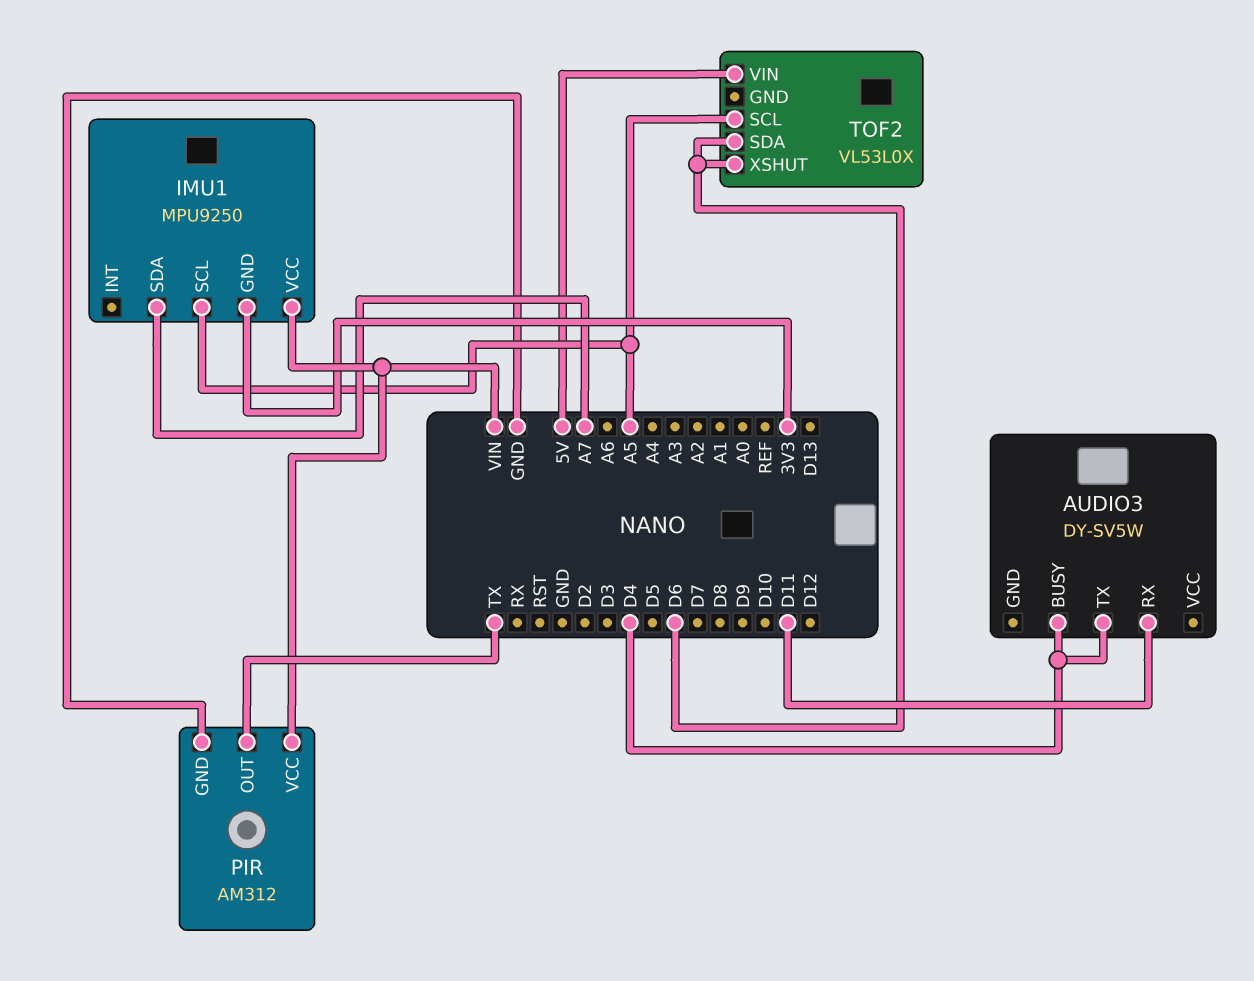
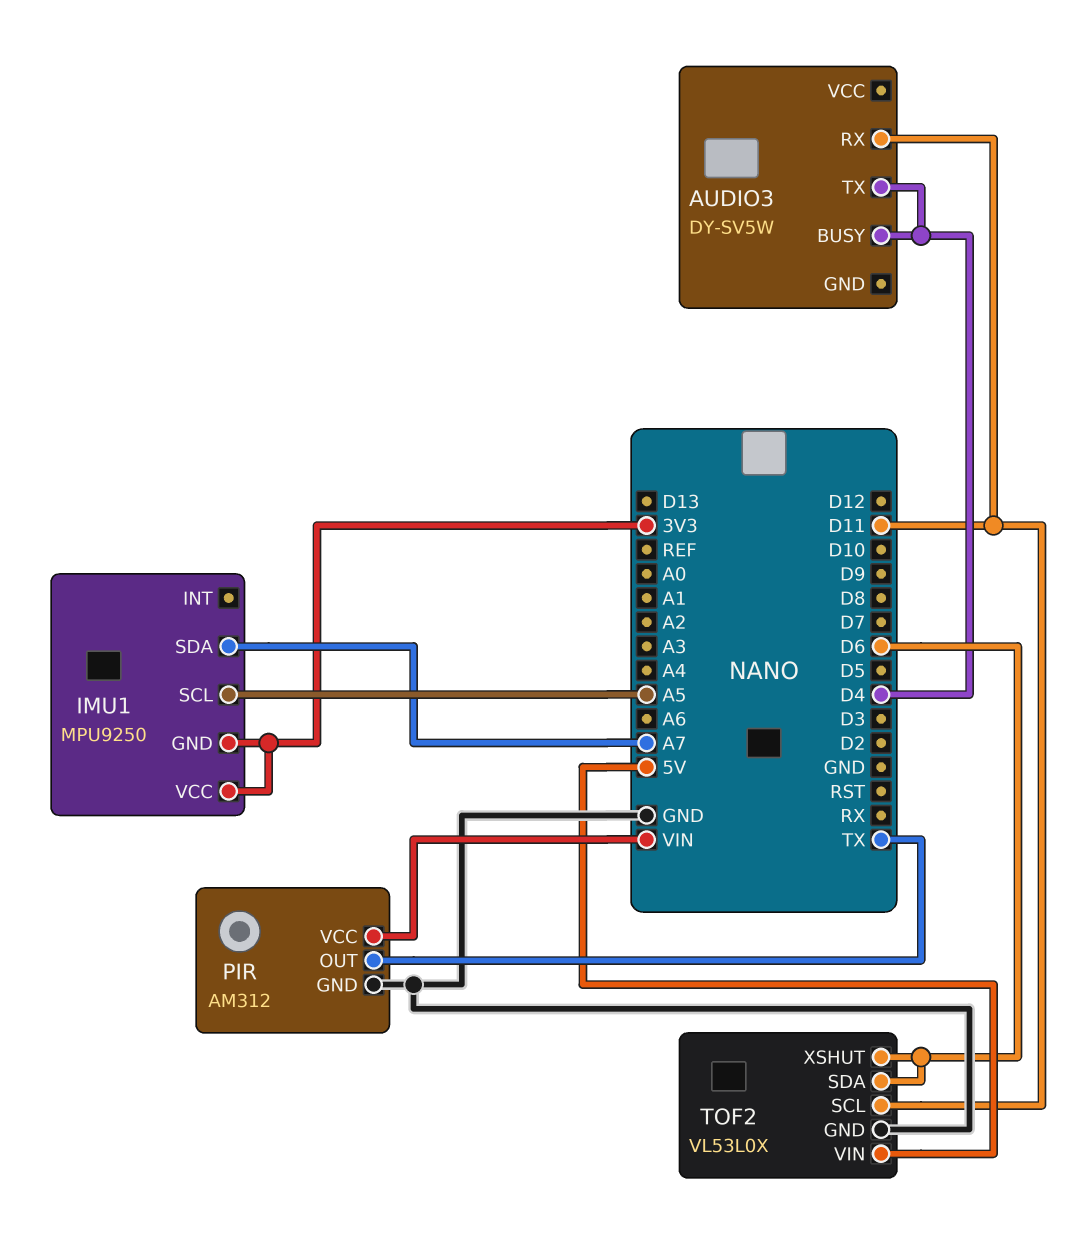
IMU1 pin VCC: VIN -> 3V3
TOF2 pin GND: none -> GND
TOF2 pin SCL: A5 -> D11

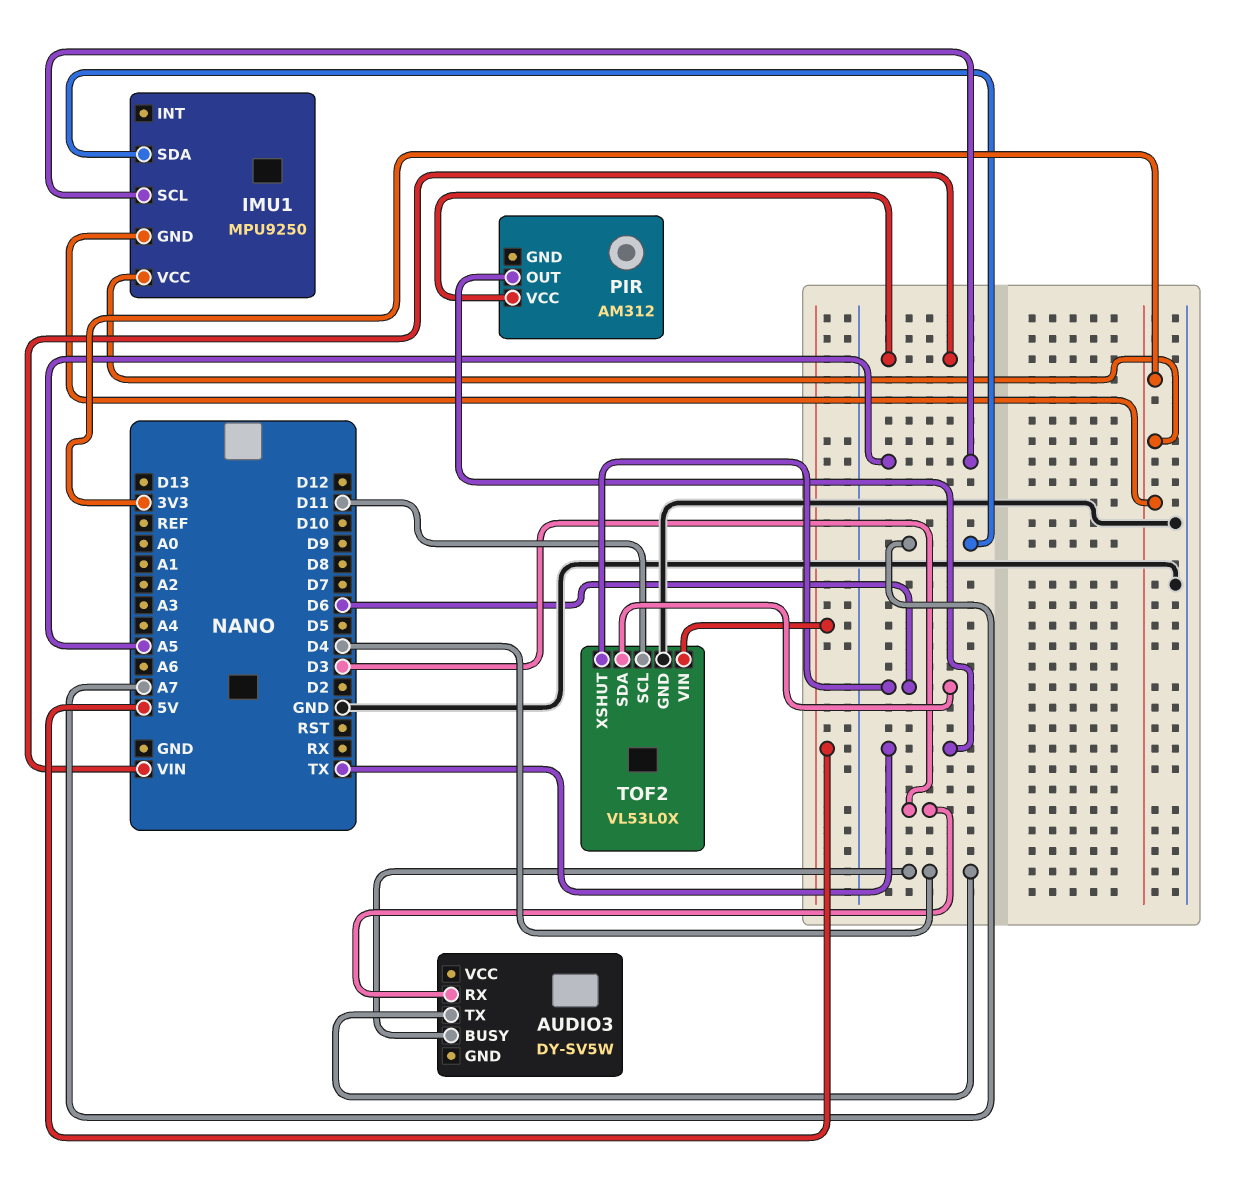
AUDIO3 pin RX: D11 -> D3
PIR pin GND: GND -> none

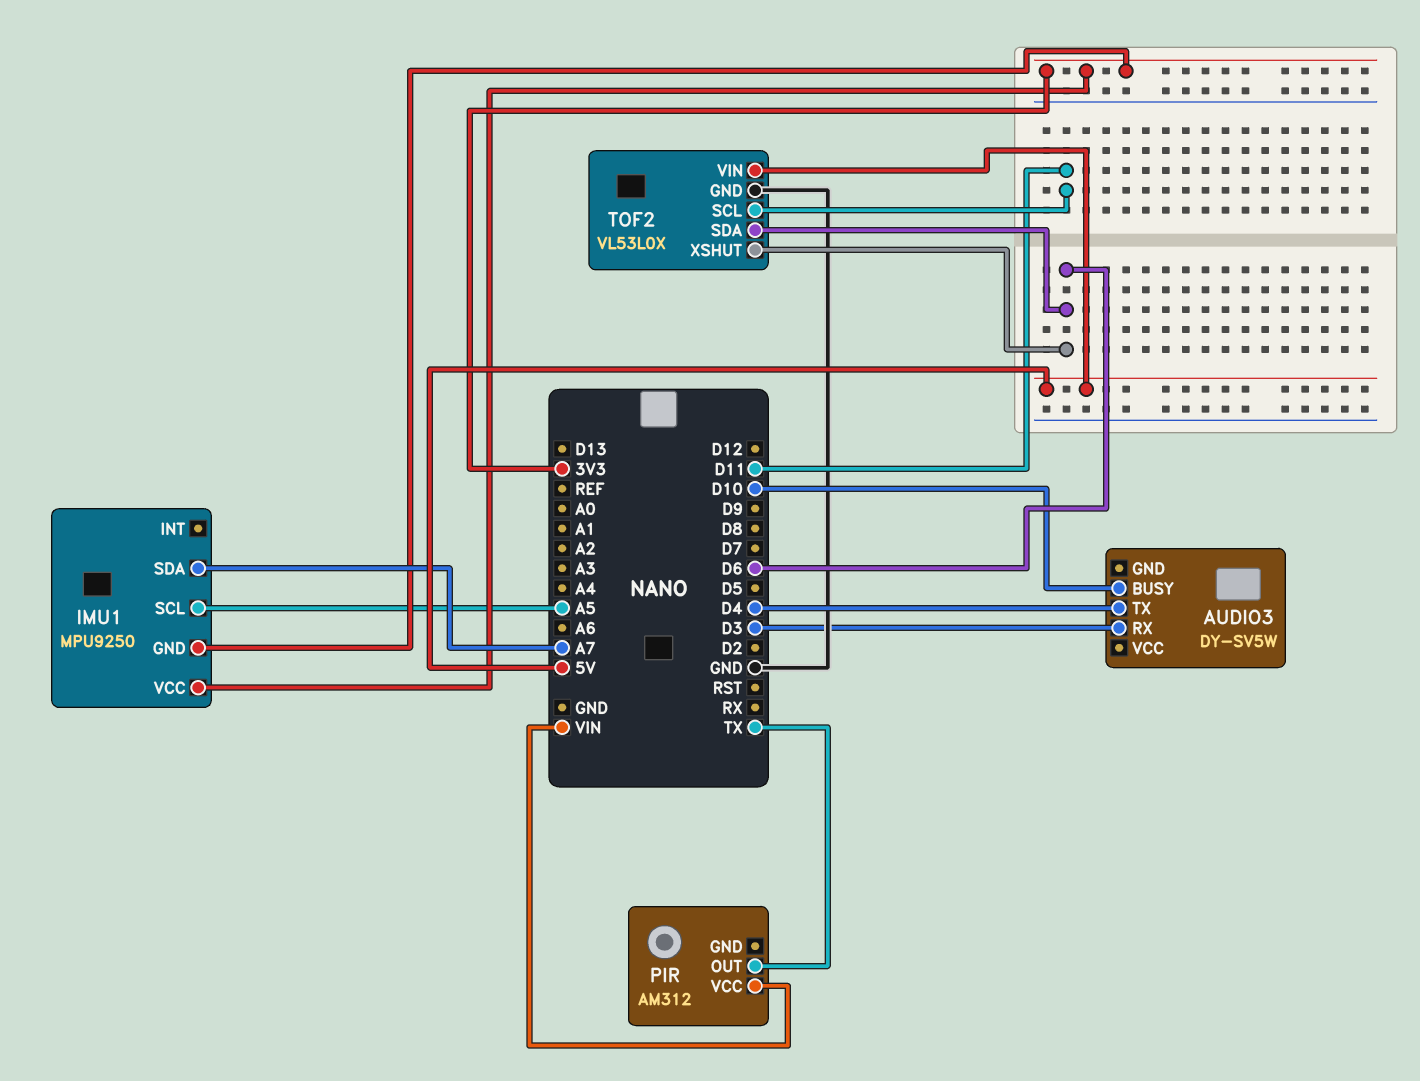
AUDIO3 pin BUSY: D4 -> D10

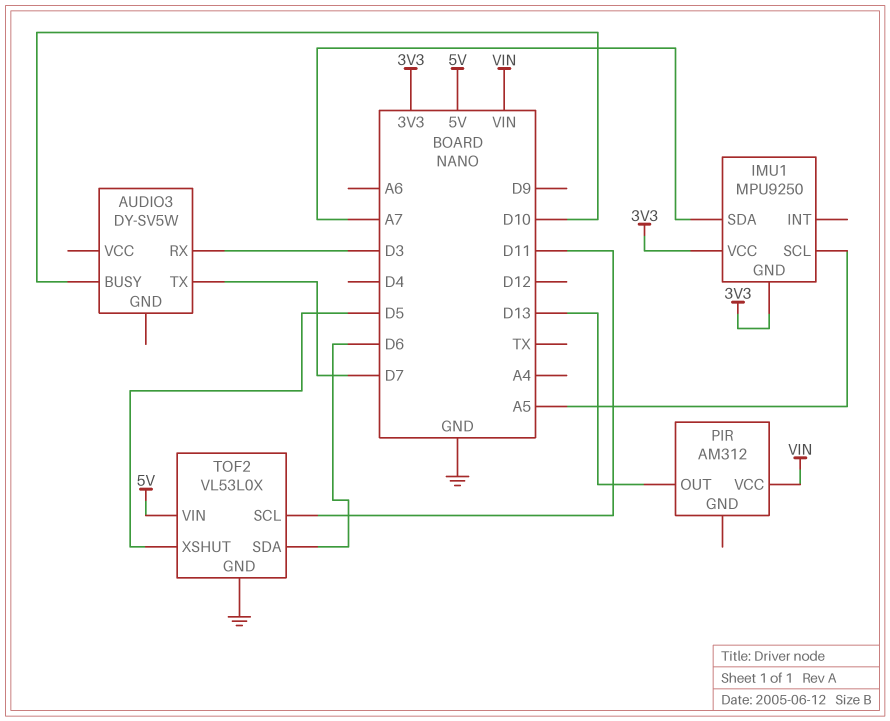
AUDIO3 pin TX: D4 -> D7
PIR pin OUT: TX -> D13
TOF2 pin XSHUT: D6 -> D5

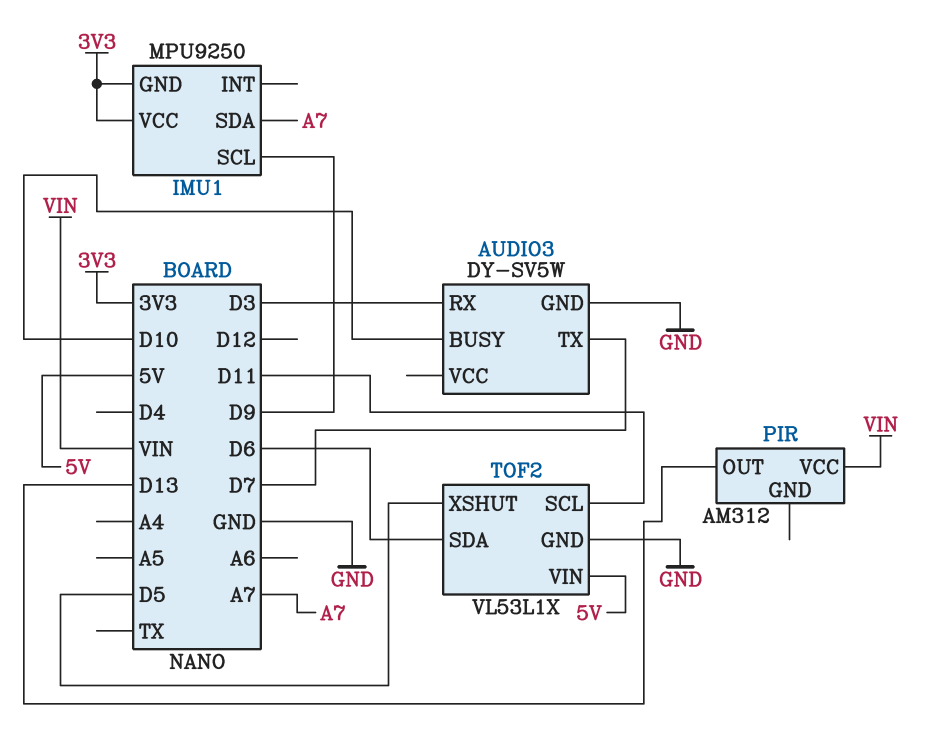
AUDIO3 pin GND: none -> GND
IMU1 pin SCL: A5 -> D9
TOF2: VL53L0X -> VL53L1X

